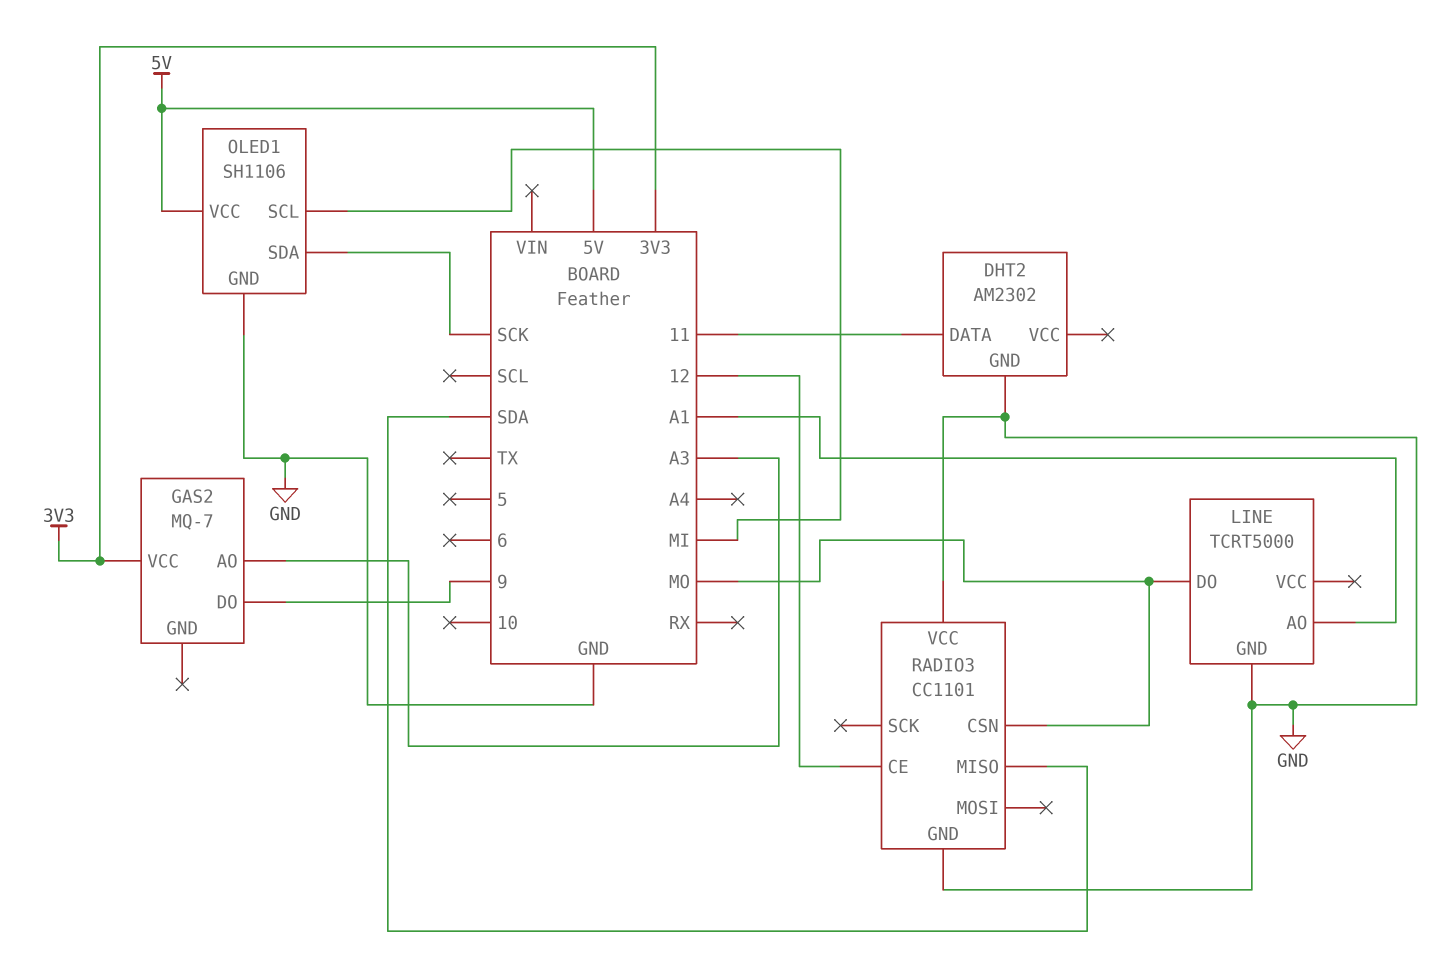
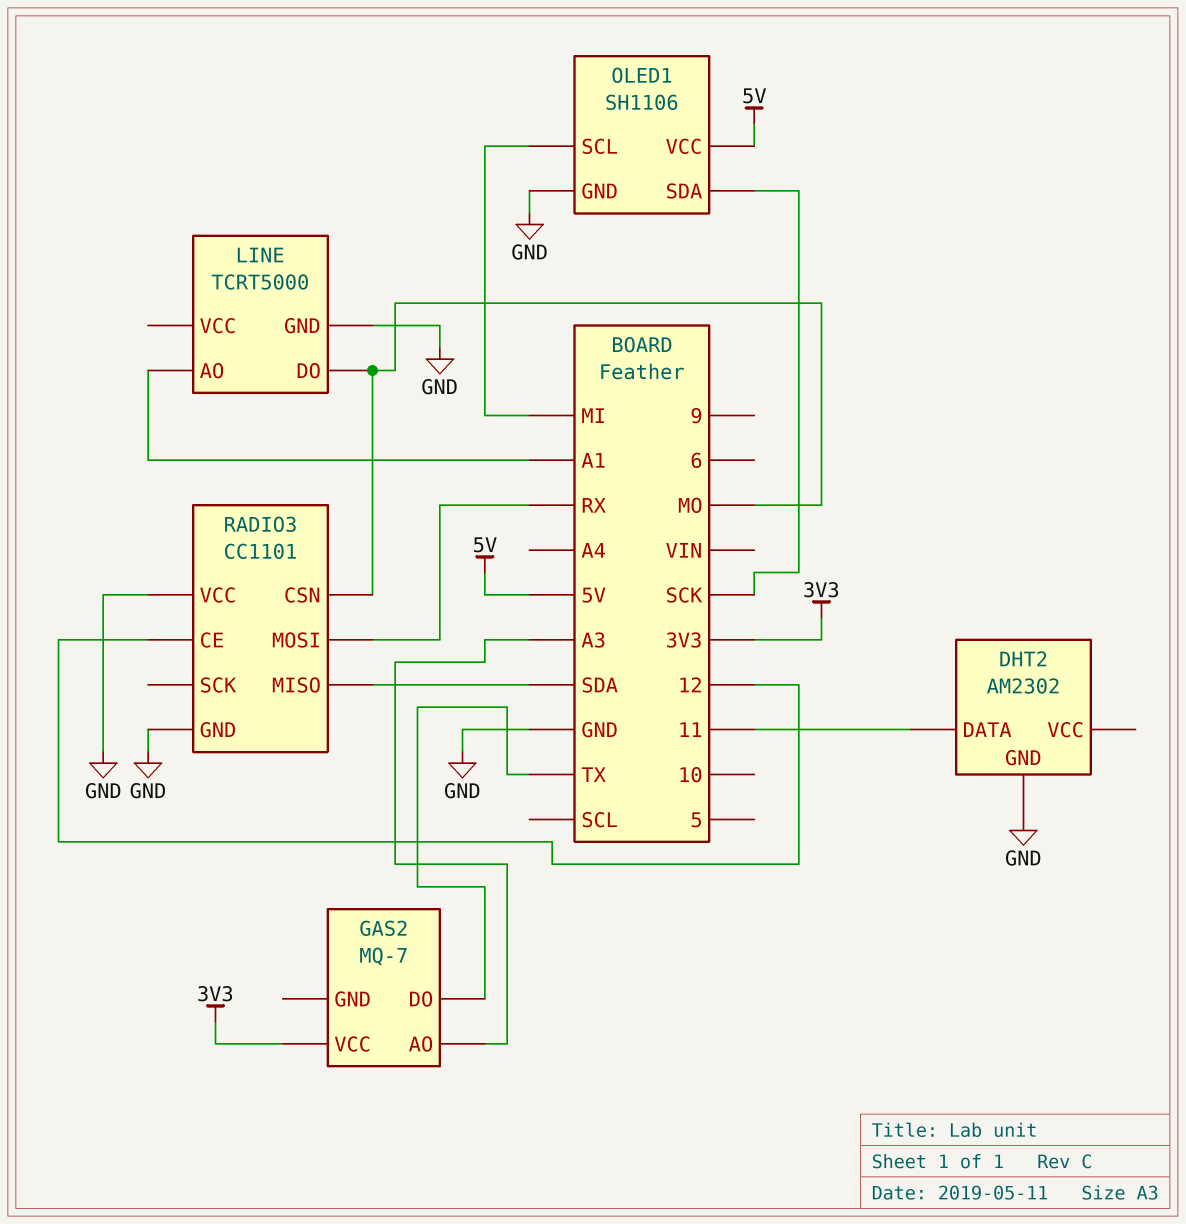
GAS2 pin DO: 9 -> TX
RADIO3 pin MOSI: none -> RX

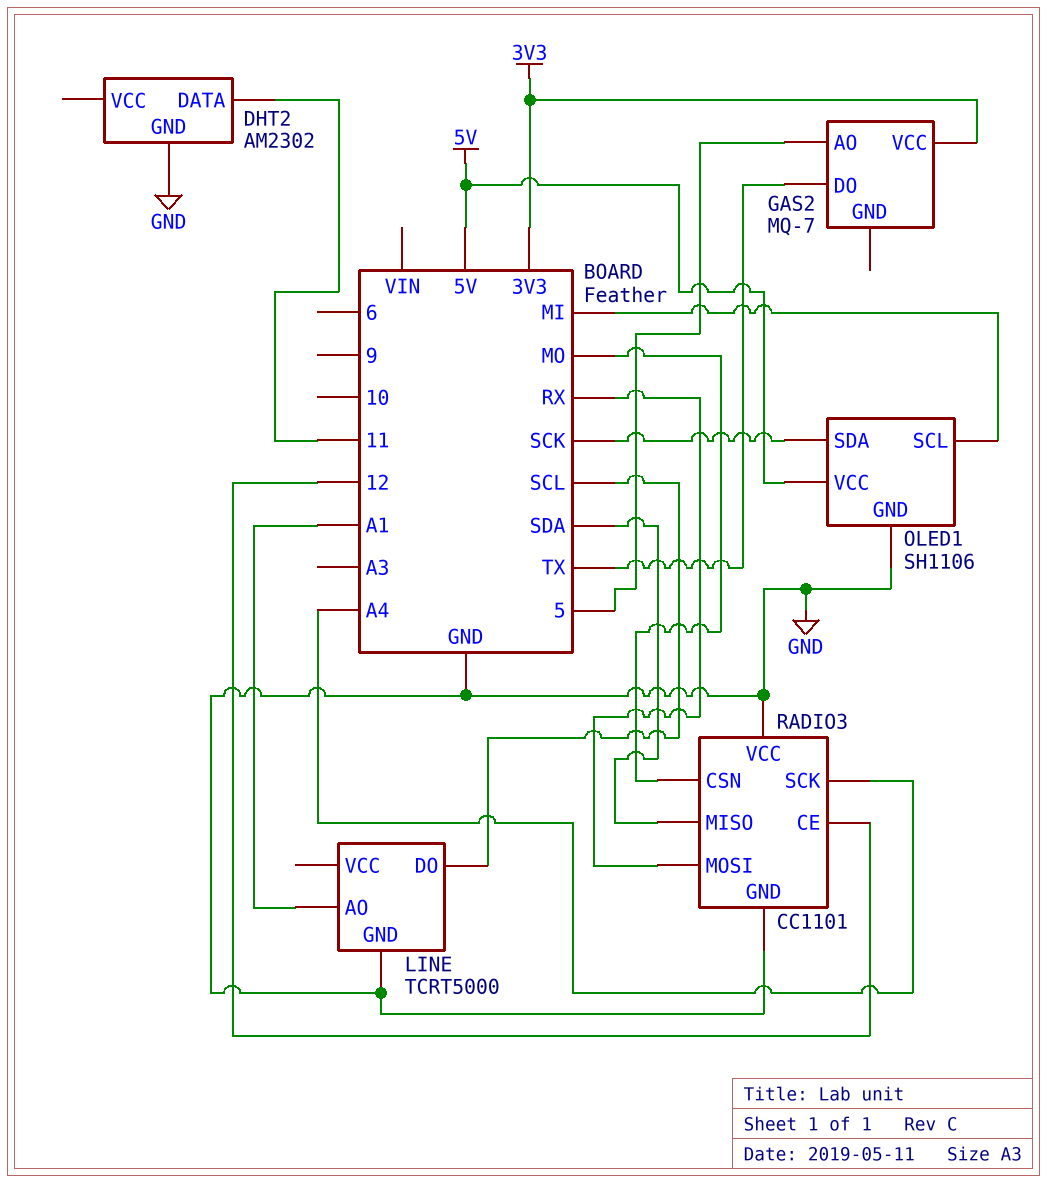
GAS2 pin AO: A3 -> 5
LINE pin DO: MO -> SCL
RADIO3 pin SCK: none -> A4

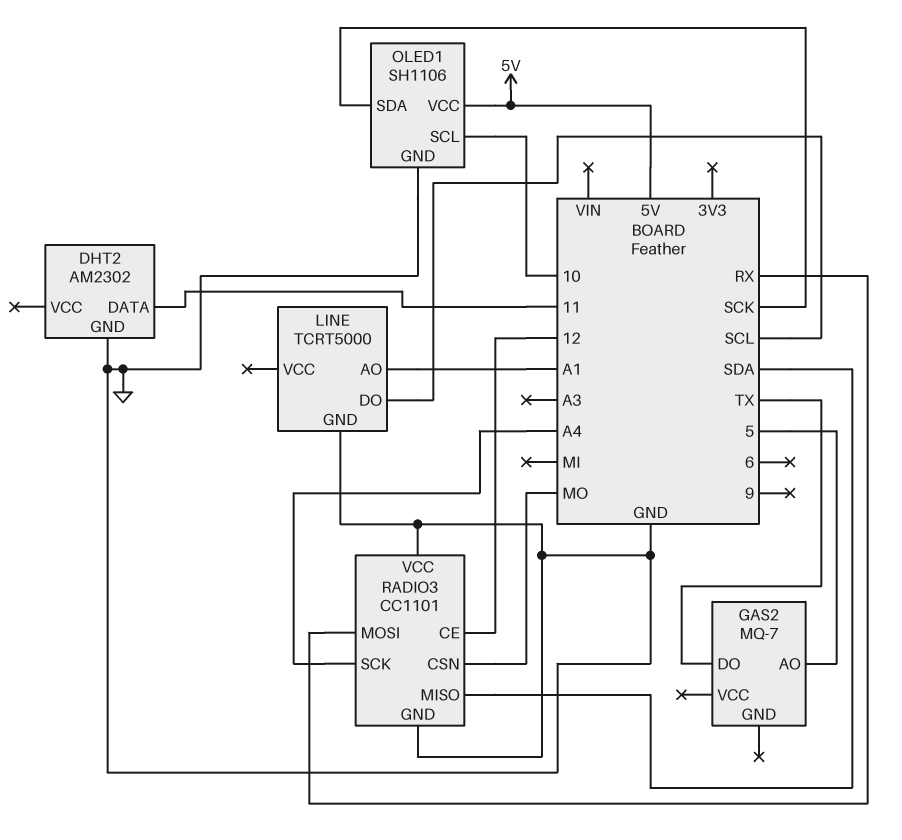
GAS2 pin VCC: 3V3 -> none
OLED1 pin SCL: MI -> 10

